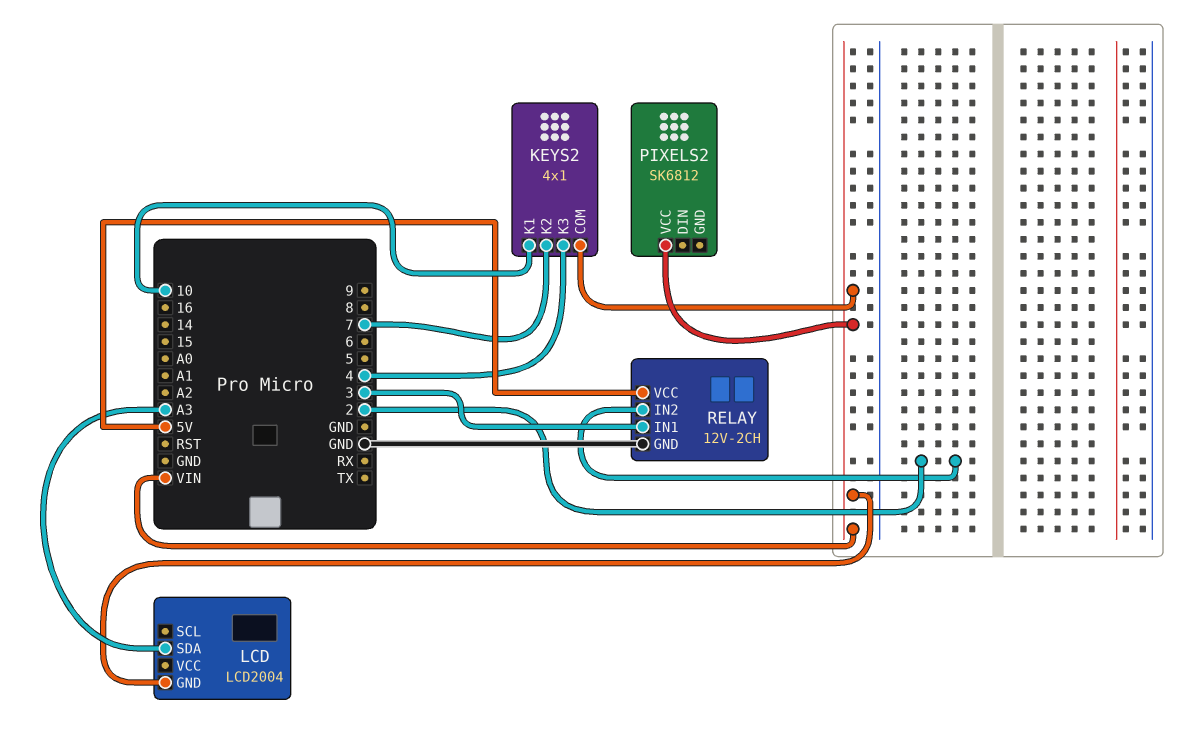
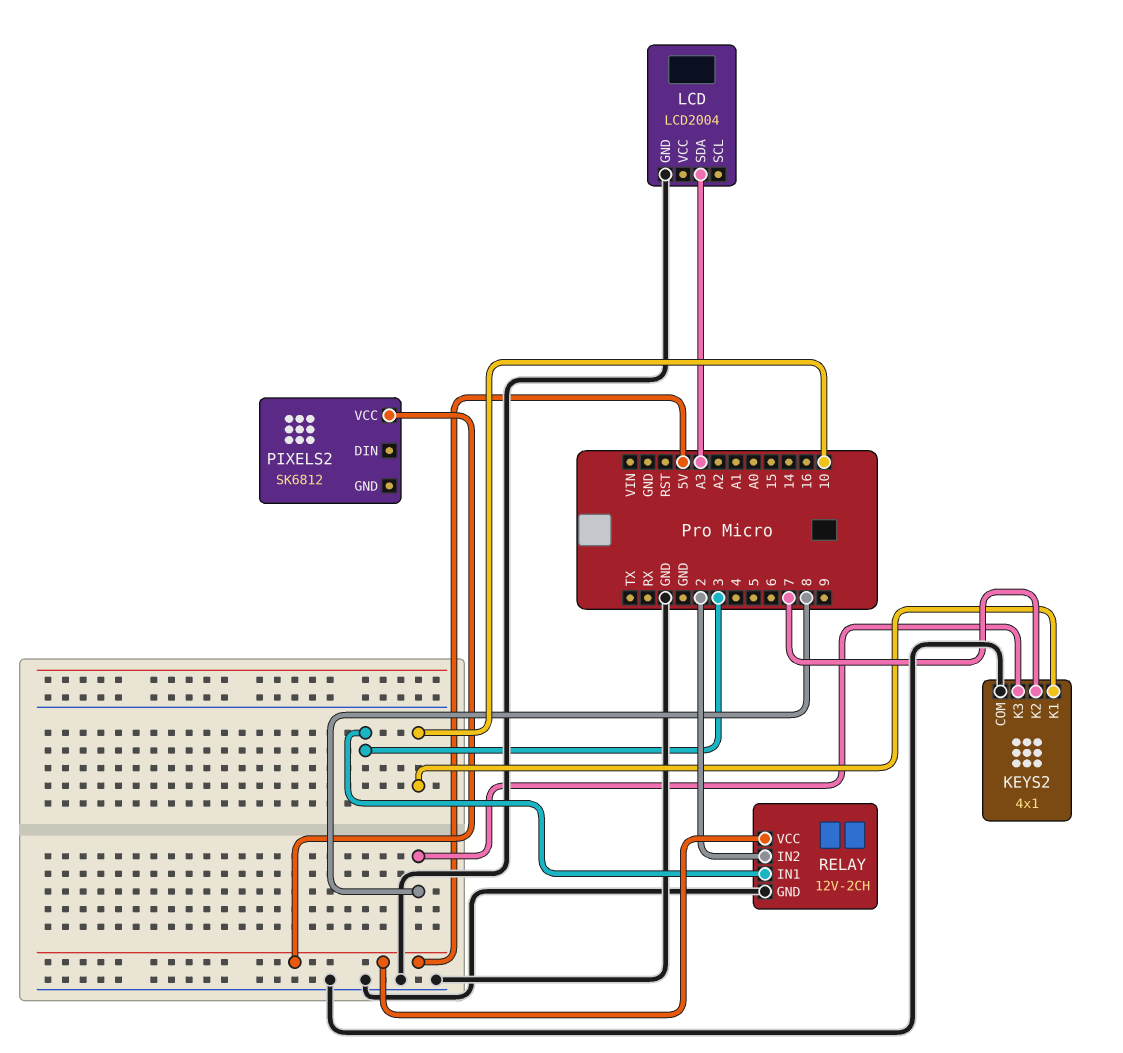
KEYS2 pin COM: VIN -> GND
KEYS2 pin K3: 4 -> 8
LCD pin GND: VIN -> GND
PIXELS2 pin VCC: VIN -> 5V

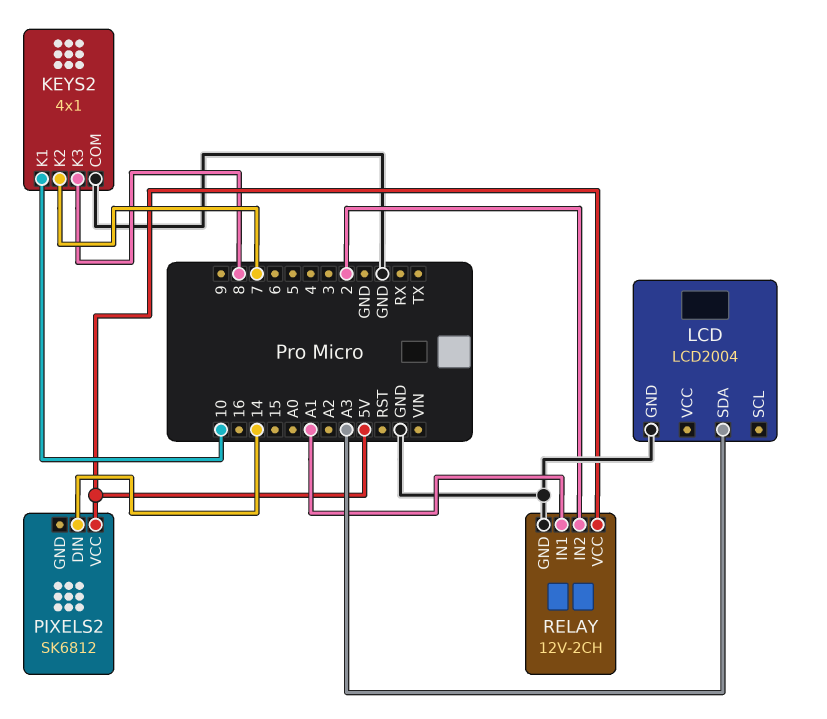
PIXELS2 pin DIN: none -> 14
RELAY pin IN1: 3 -> A1

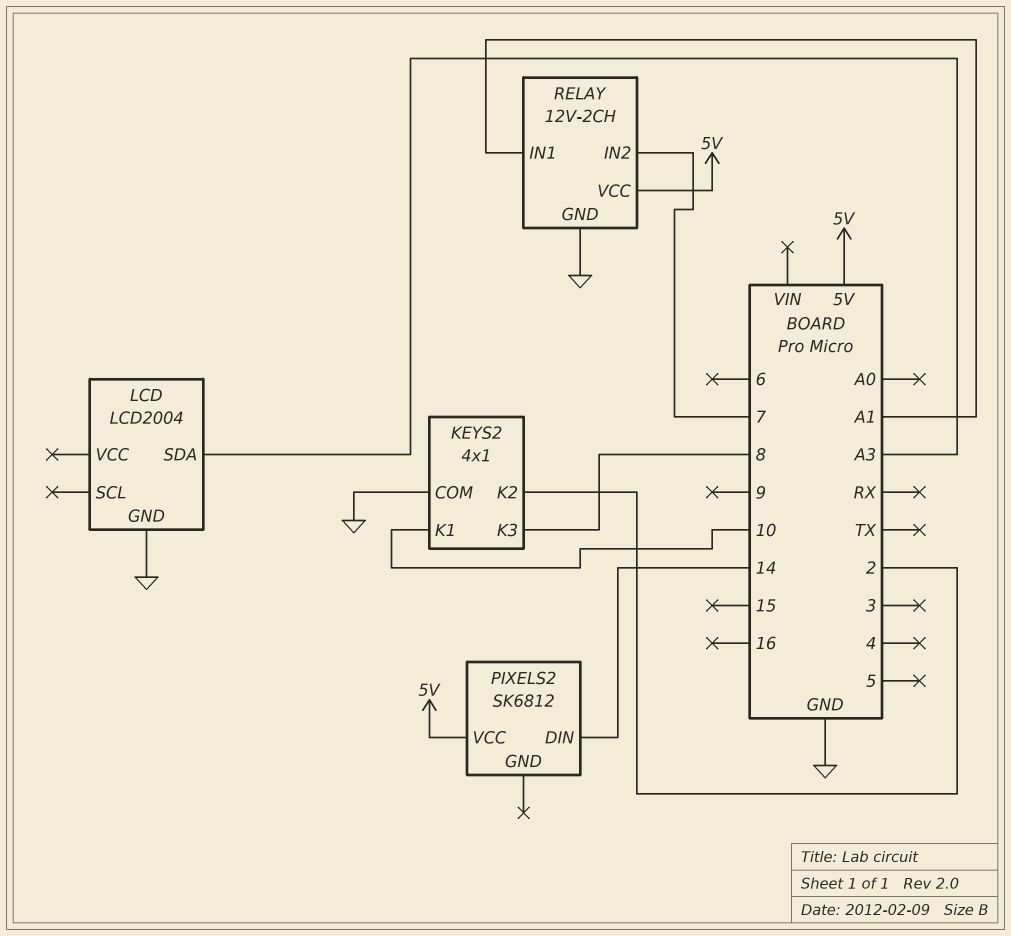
KEYS2 pin K2: 7 -> 2
RELAY pin IN2: 2 -> 7

